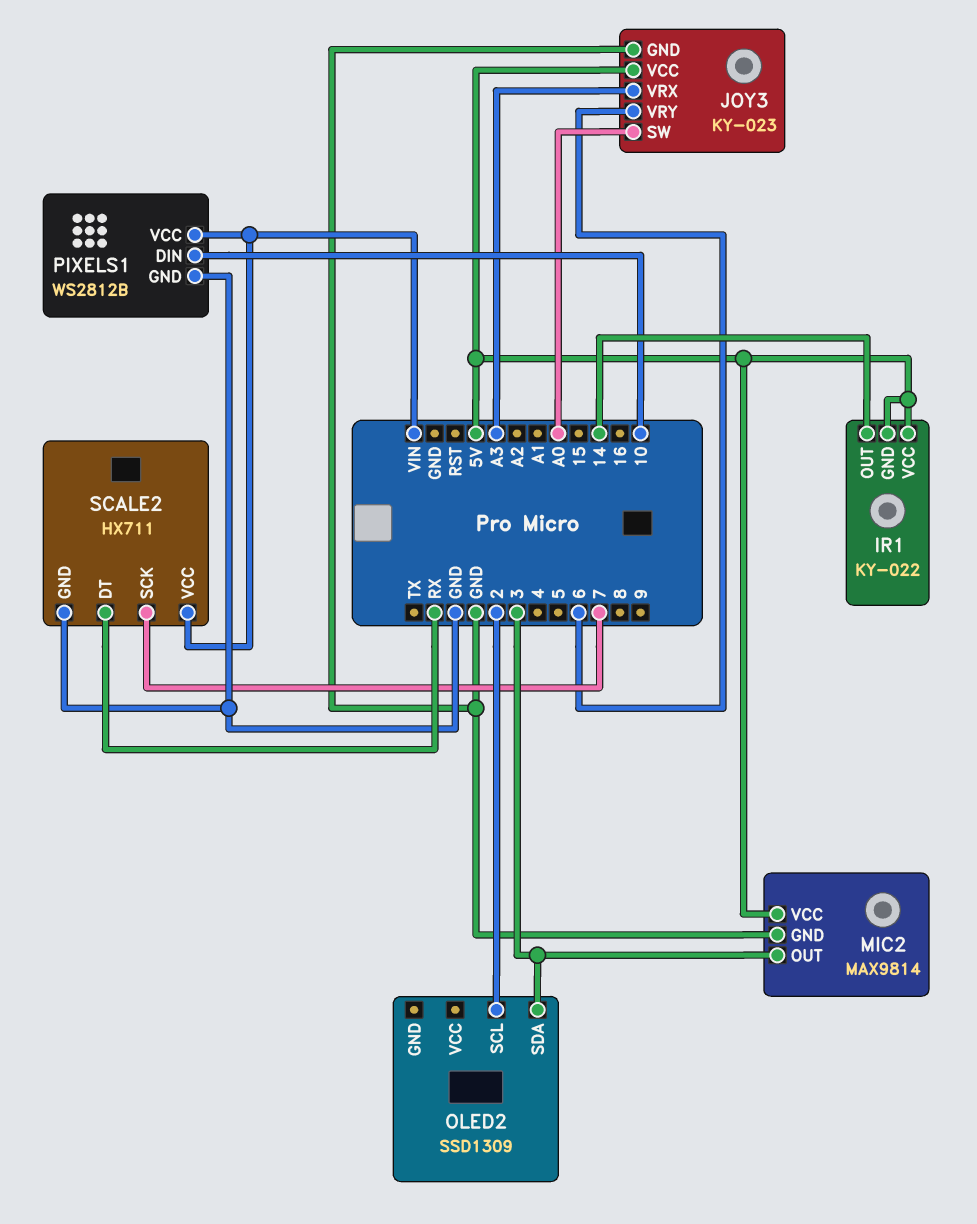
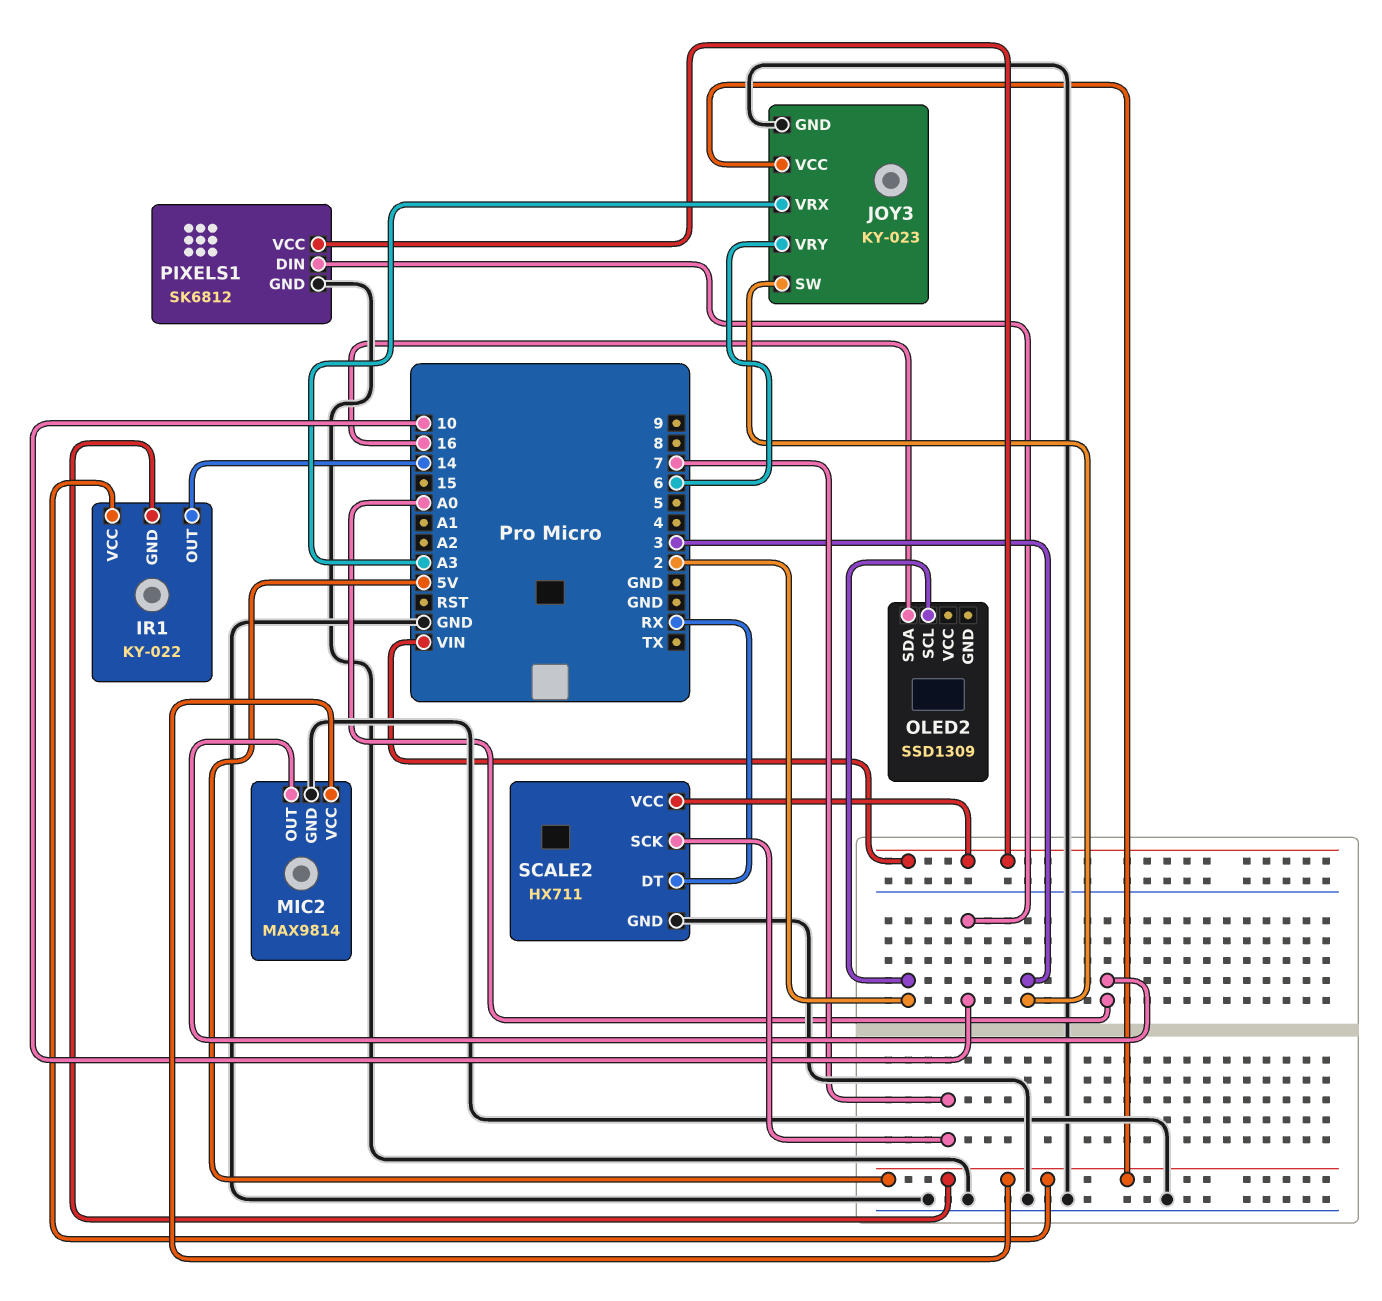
JOY3 pin SW: A0 -> 3
MIC2 pin OUT: 3 -> A0
OLED2 pin SDA: 3 -> 16
PIXELS1: WS2812B -> SK6812

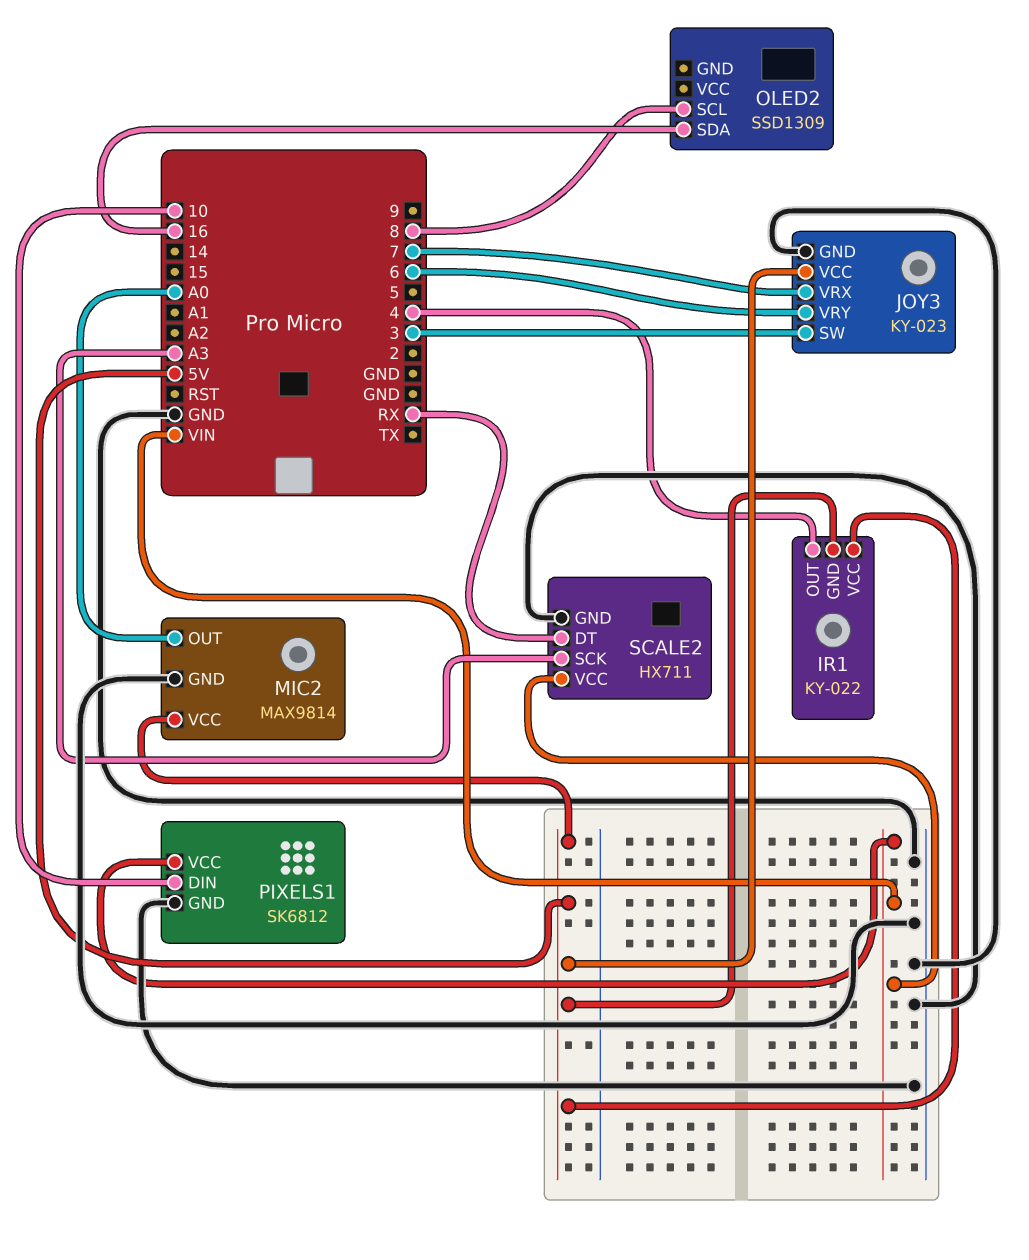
IR1 pin OUT: 14 -> 4
JOY3 pin VRX: A3 -> 7
OLED2 pin SCL: 2 -> 8
SCALE2 pin SCK: 7 -> A3

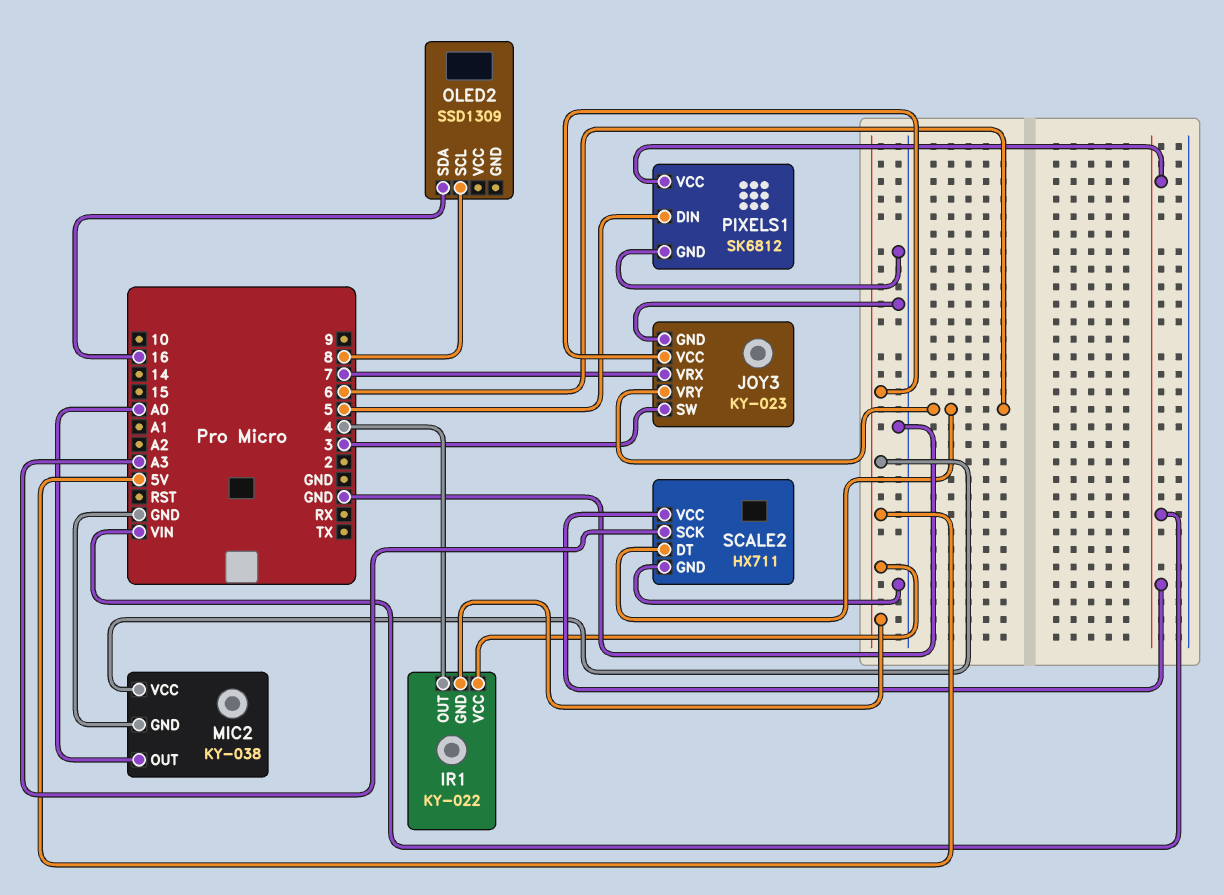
MIC2: MAX9814 -> KY-038
PIXELS1 pin DIN: 10 -> 5
SCALE2 pin DT: RX -> 6

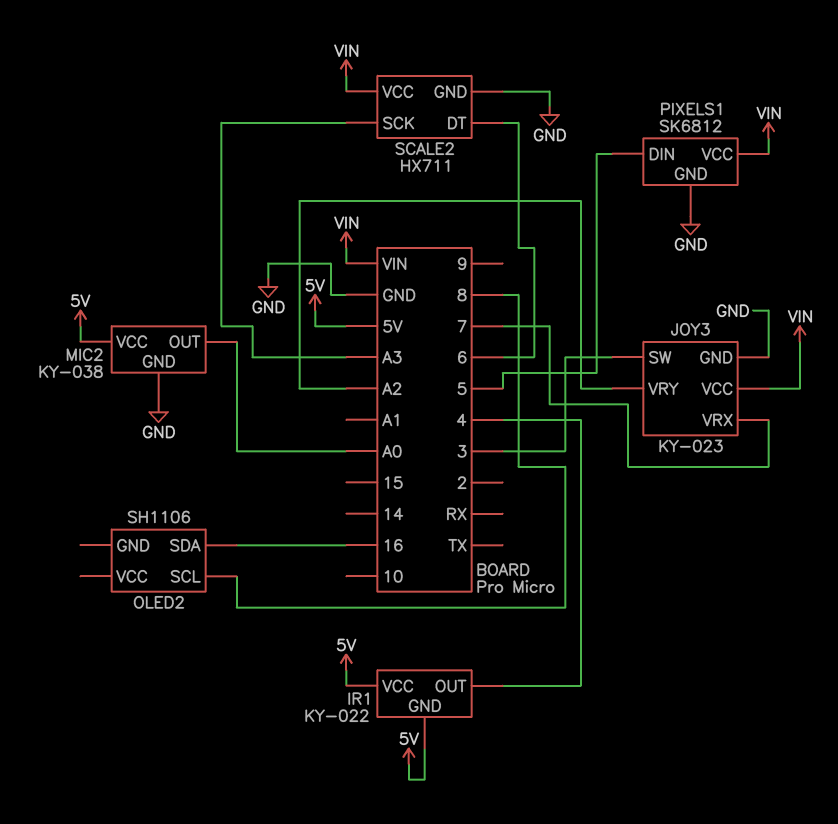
JOY3 pin VCC: 5V -> VIN
JOY3 pin VRY: 6 -> A2
OLED2: SSD1309 -> SH1106

